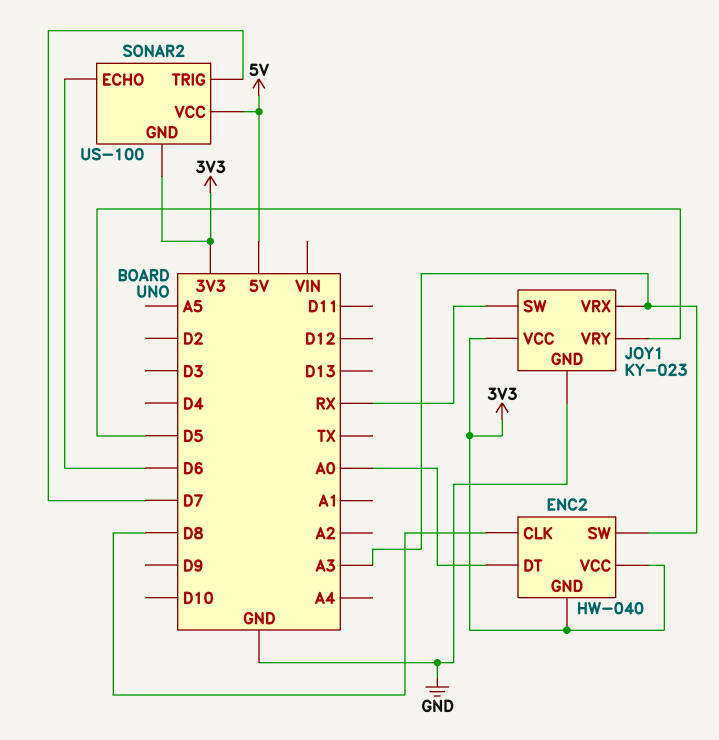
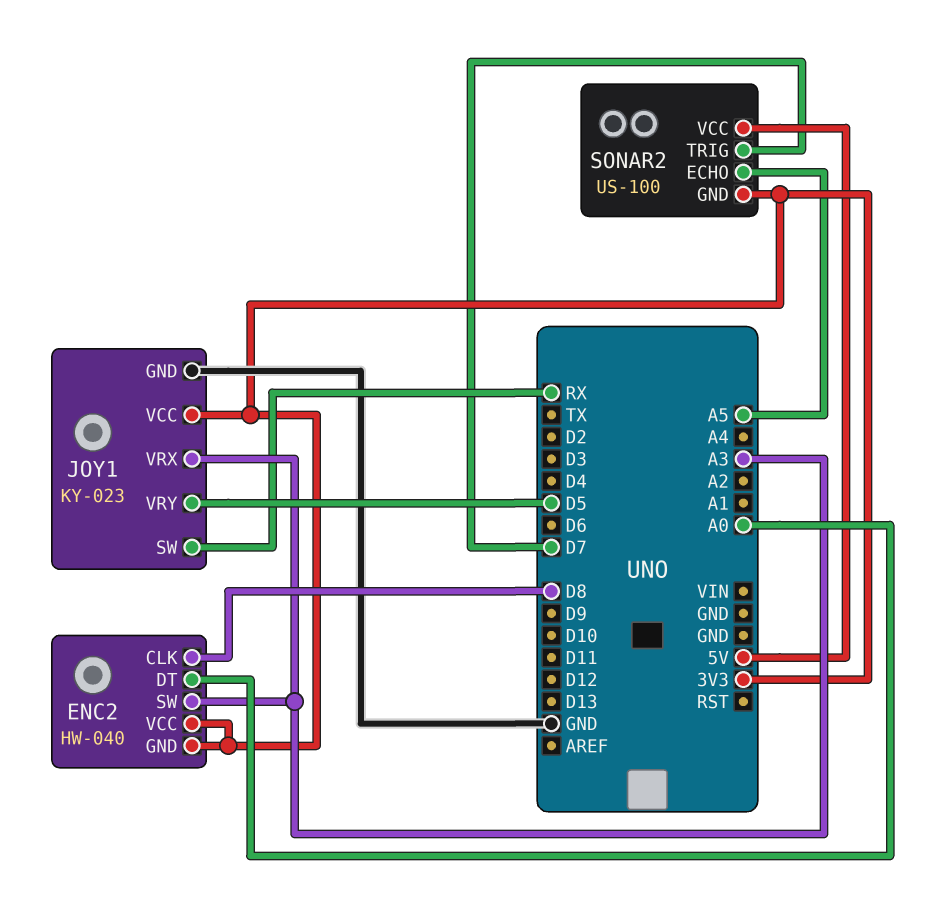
SONAR2 pin ECHO: D6 -> A5

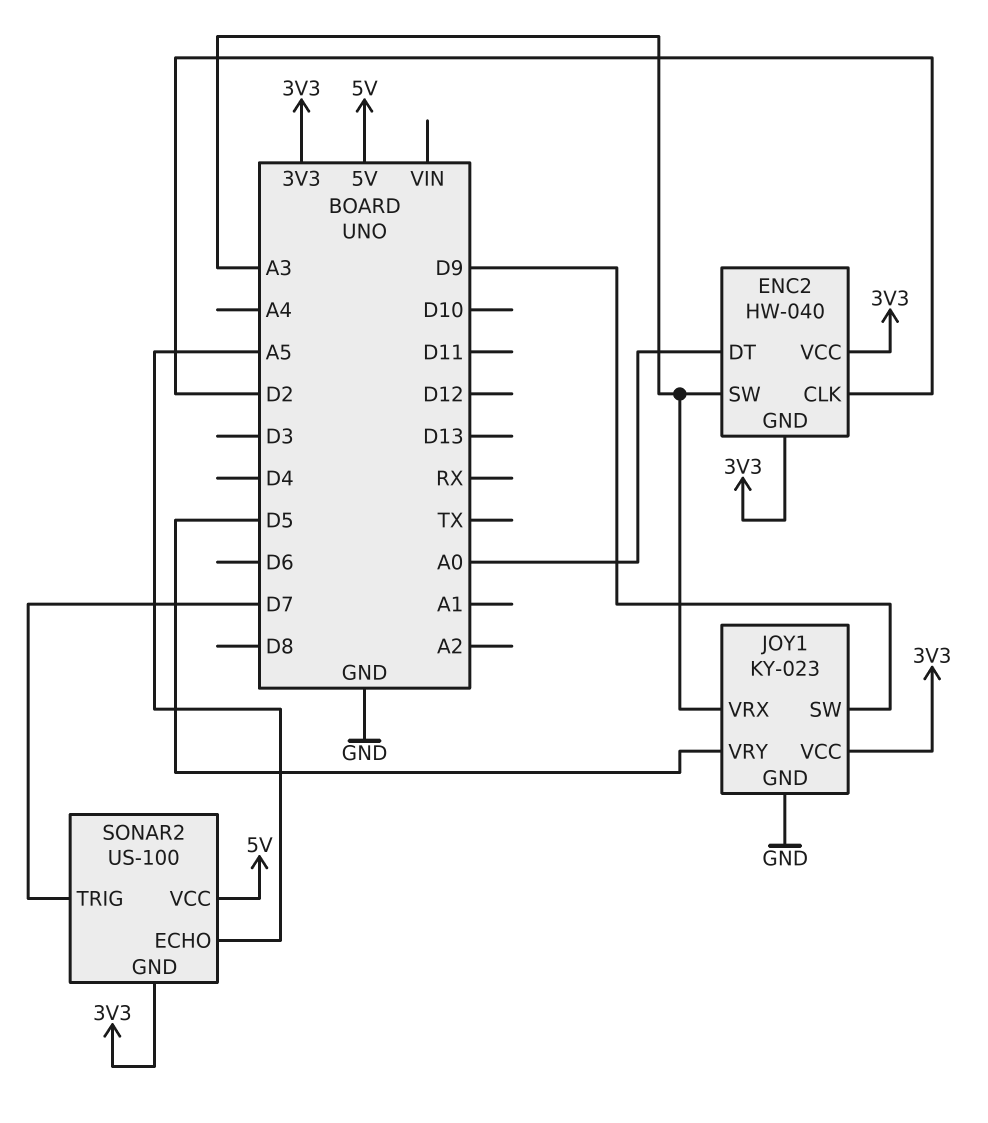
ENC2 pin CLK: D8 -> D2
JOY1 pin SW: RX -> D9

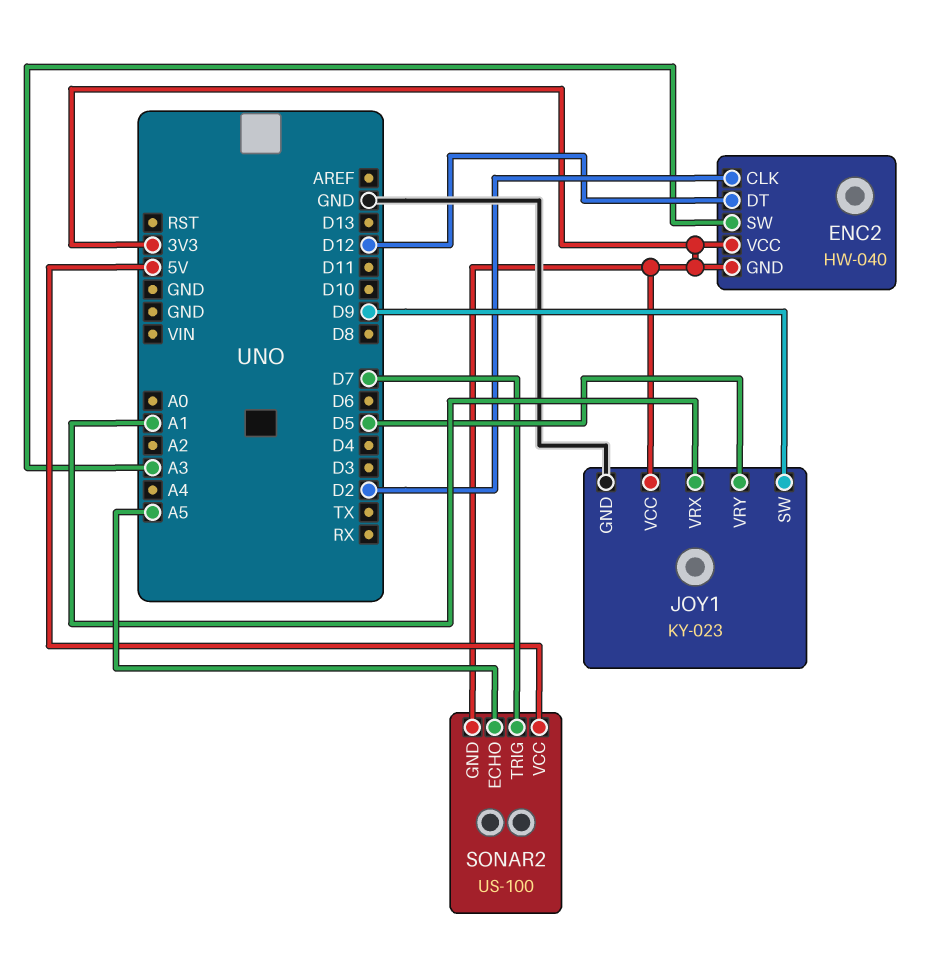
ENC2 pin DT: A0 -> D12
JOY1 pin VRX: A3 -> A1

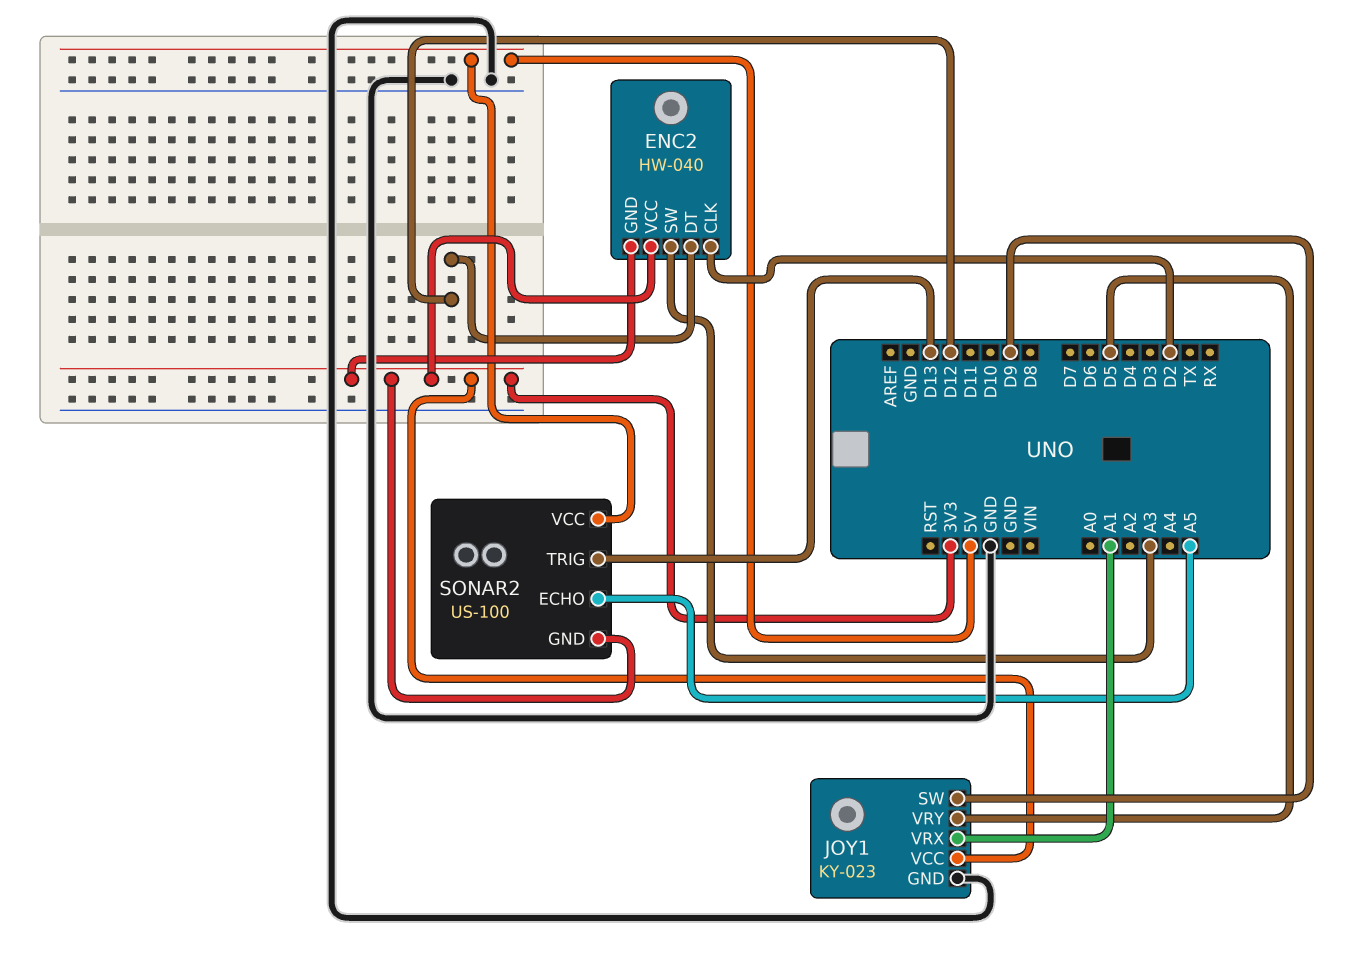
SONAR2 pin TRIG: D7 -> D13

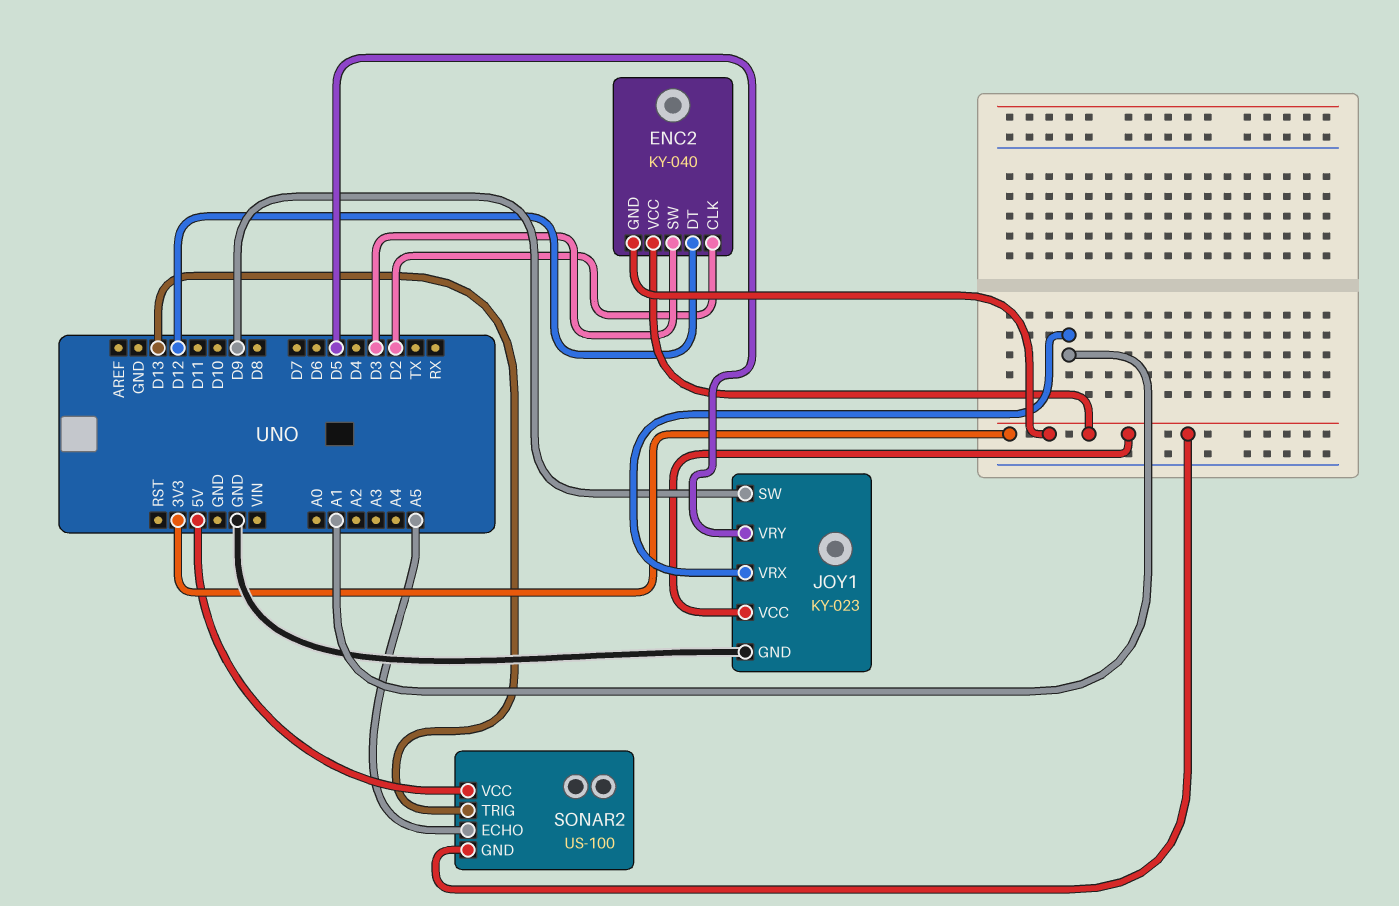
ENC2: HW-040 -> KY-040
ENC2 pin SW: A3 -> D3

